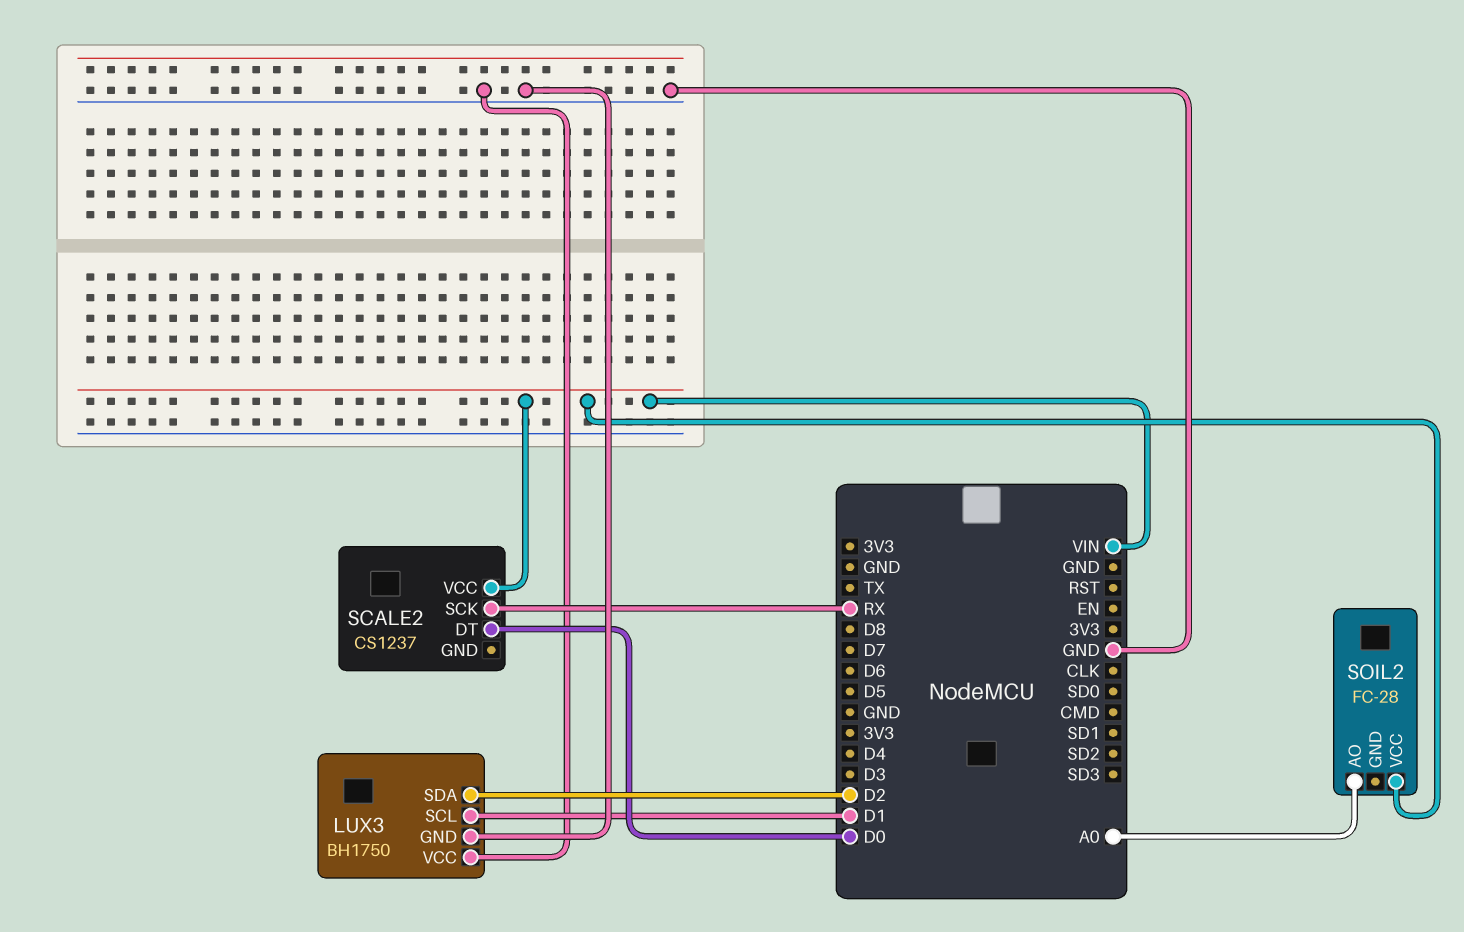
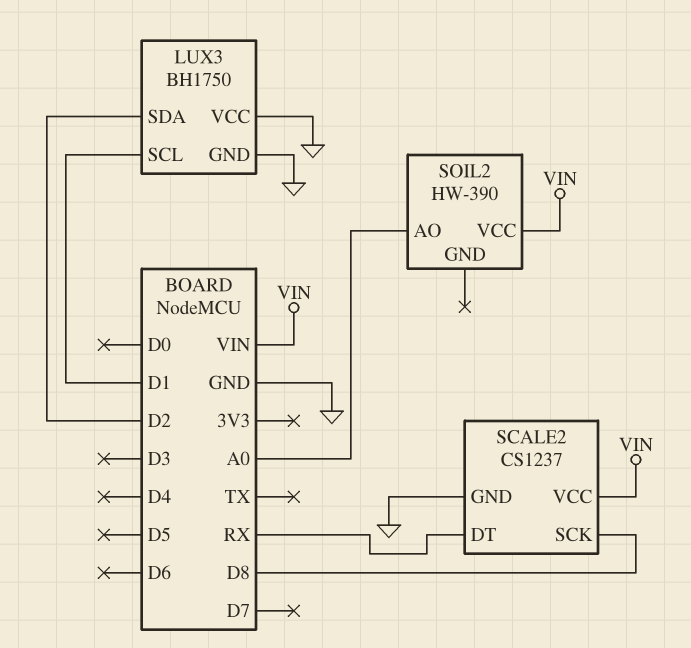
SCALE2 pin DT: D0 -> RX
SCALE2 pin GND: none -> GND
SCALE2 pin SCK: RX -> D8
SOIL2: FC-28 -> HW-390

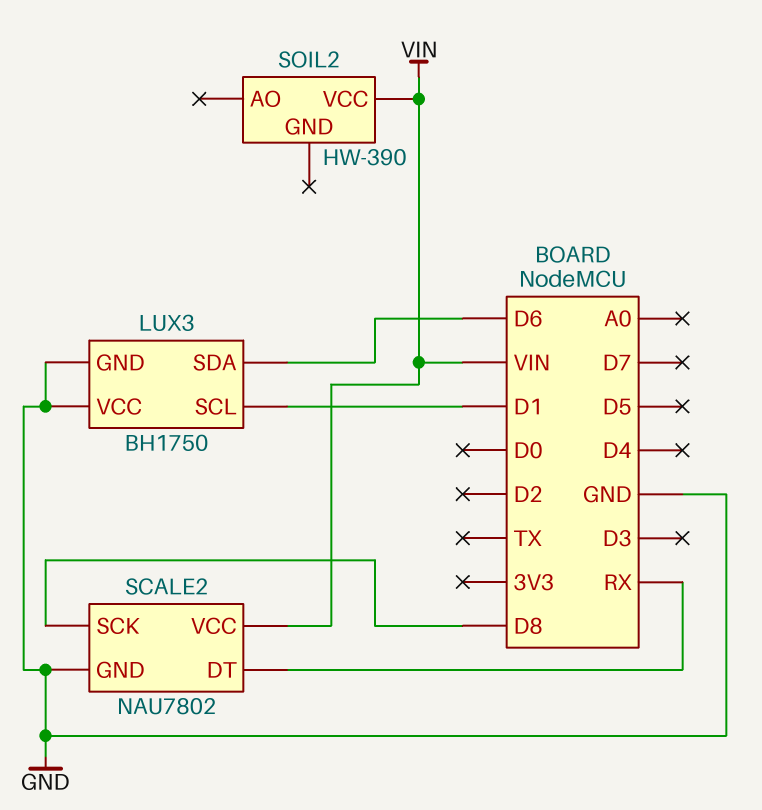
LUX3 pin SDA: D2 -> D6
SCALE2: CS1237 -> NAU7802
SOIL2 pin AO: A0 -> none

